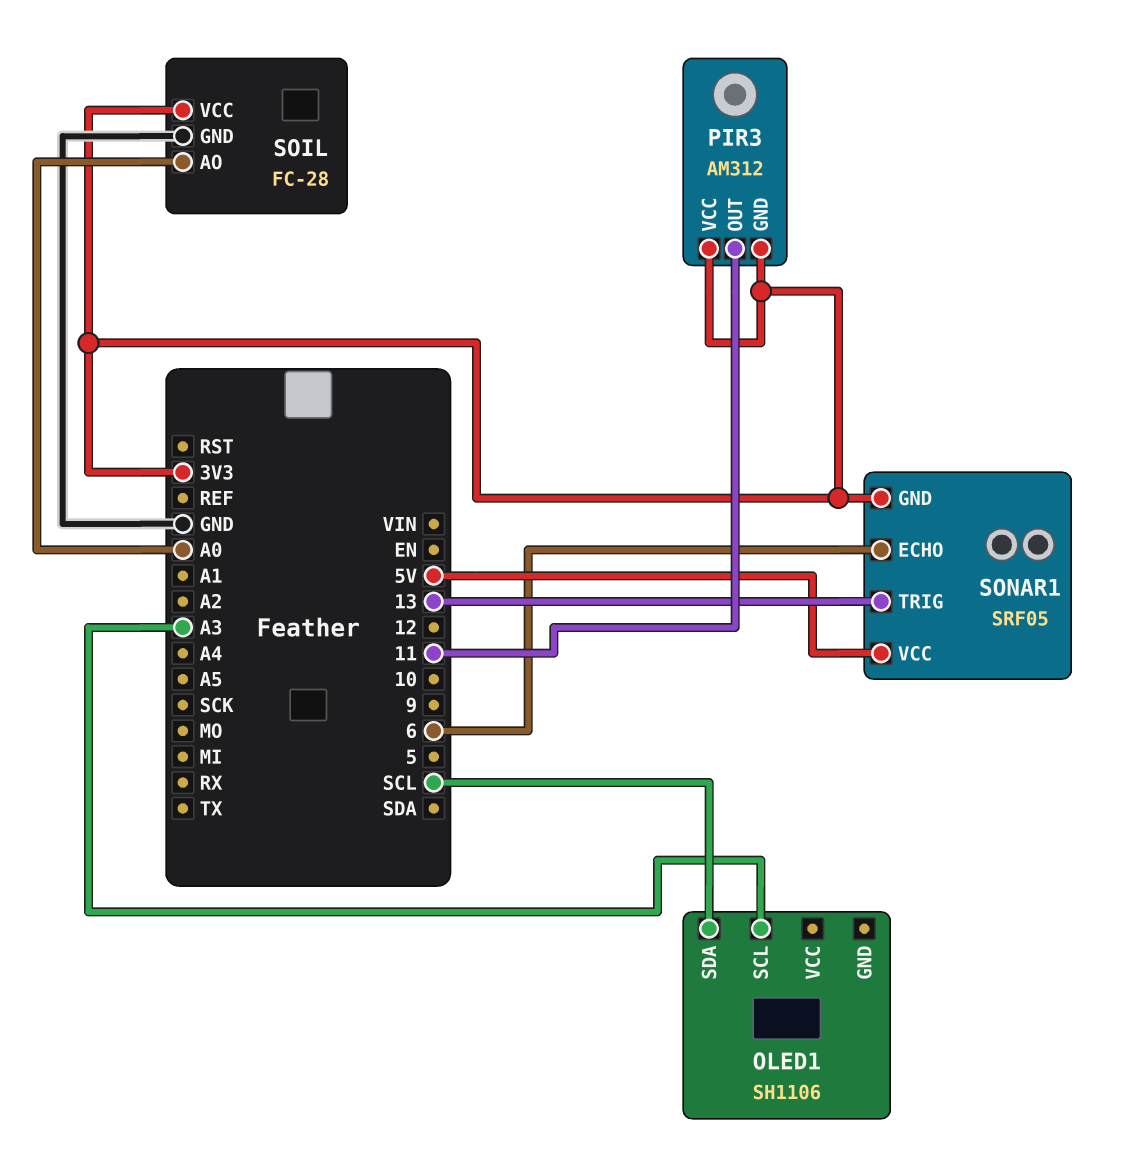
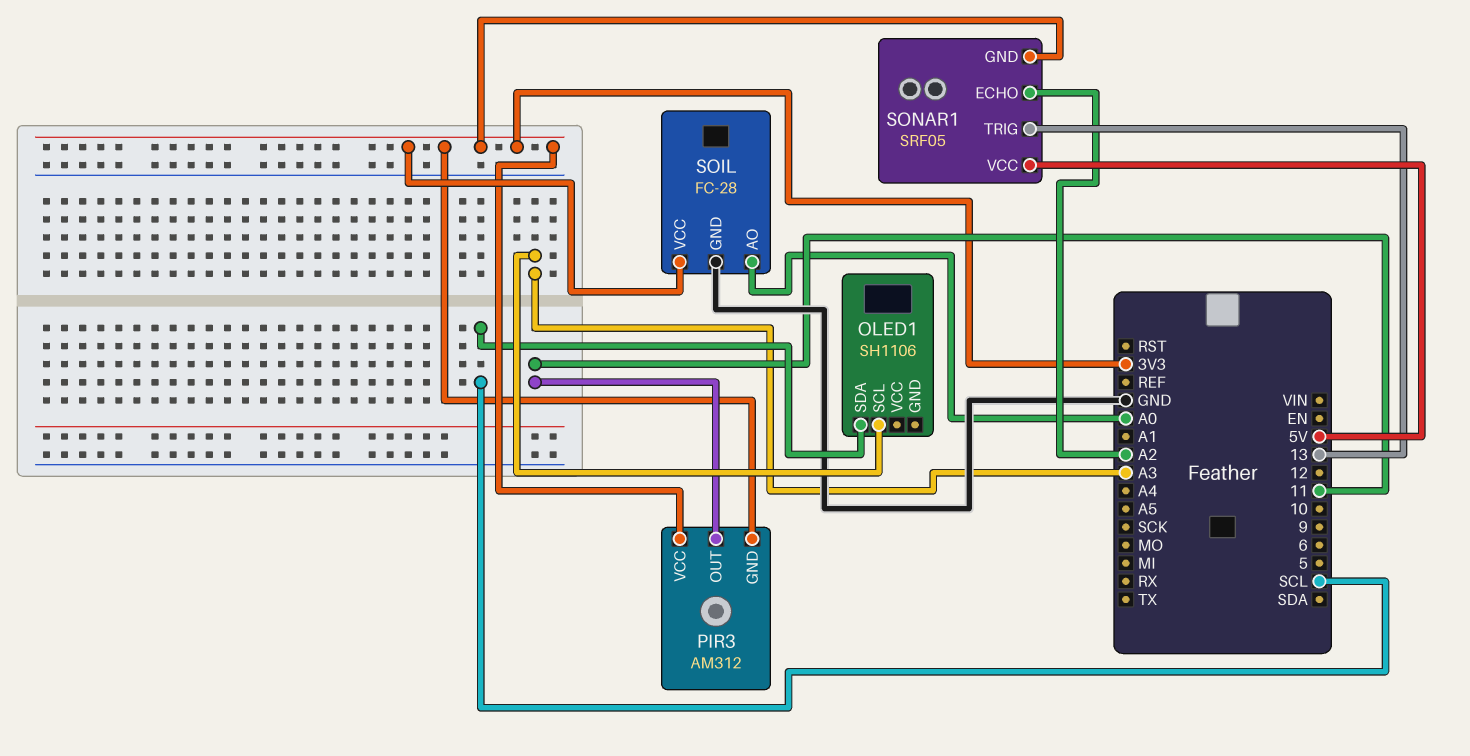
SONAR1 pin ECHO: 6 -> A2

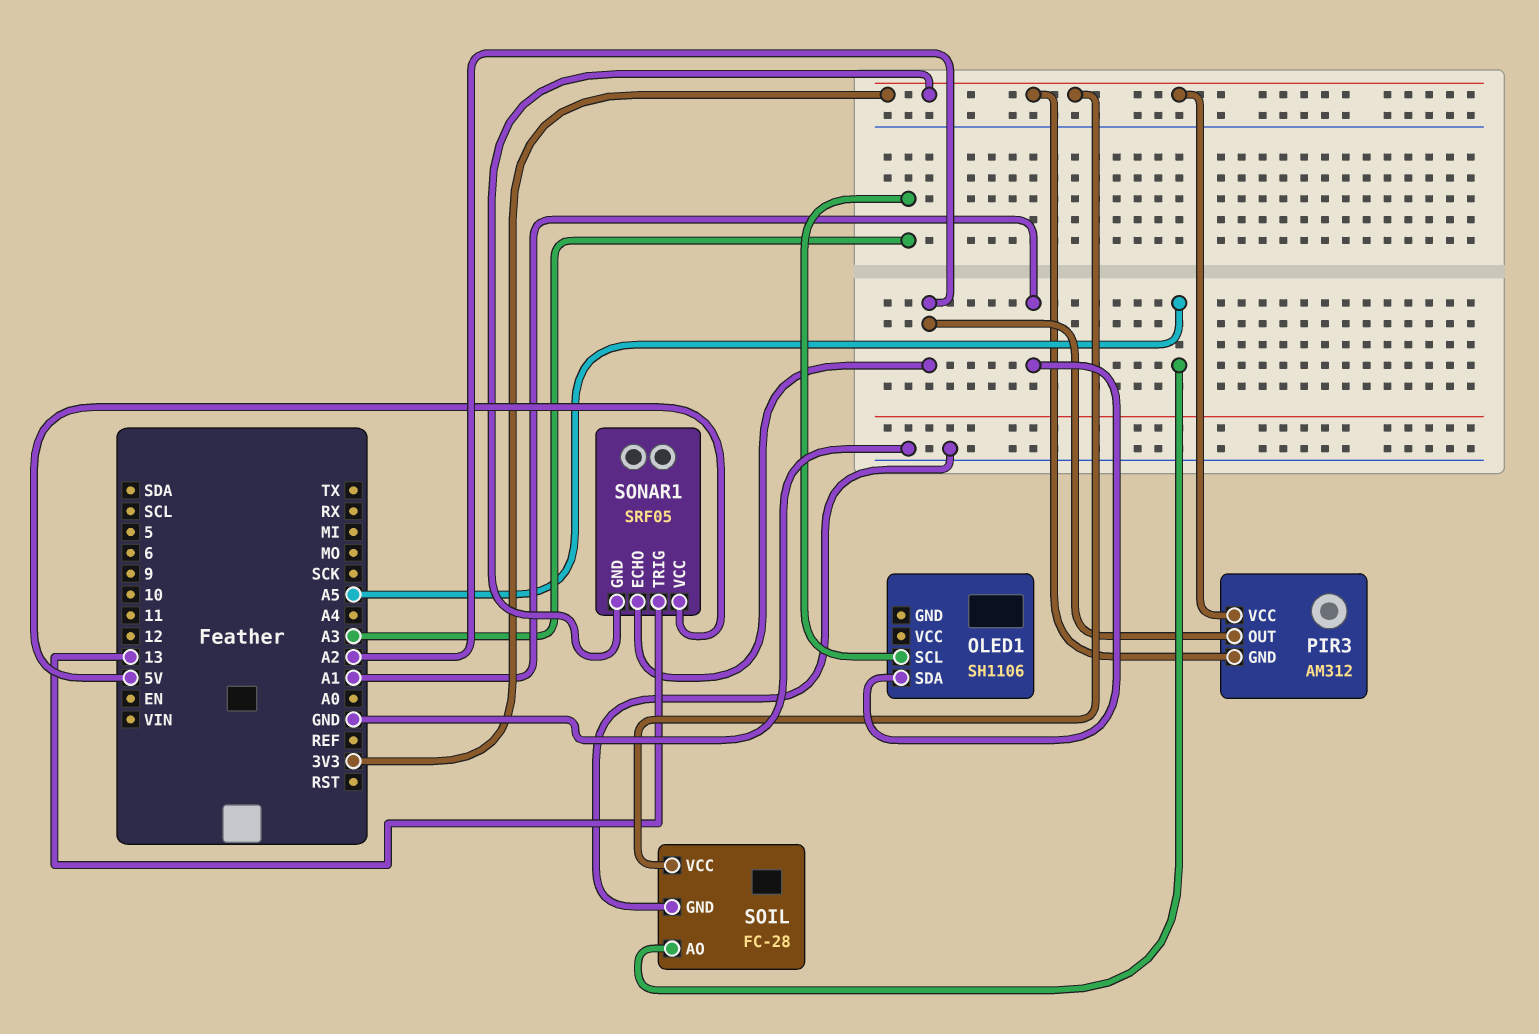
OLED1 pin SDA: SCL -> A1
PIR3 pin OUT: 11 -> A2
SOIL pin AO: A0 -> A5

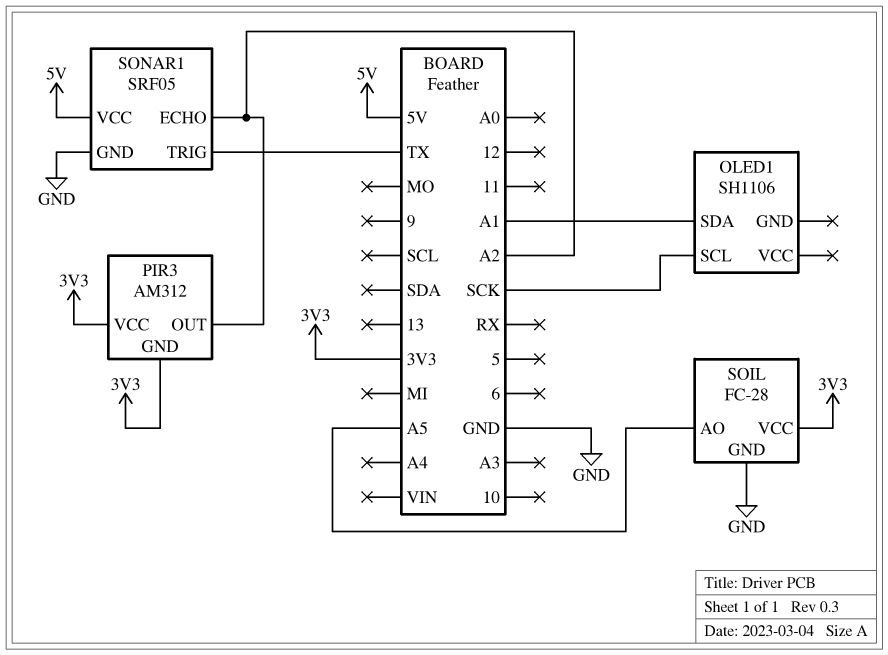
OLED1 pin SCL: A3 -> SCK
SONAR1 pin GND: 3V3 -> GND
SONAR1 pin TRIG: 13 -> TX

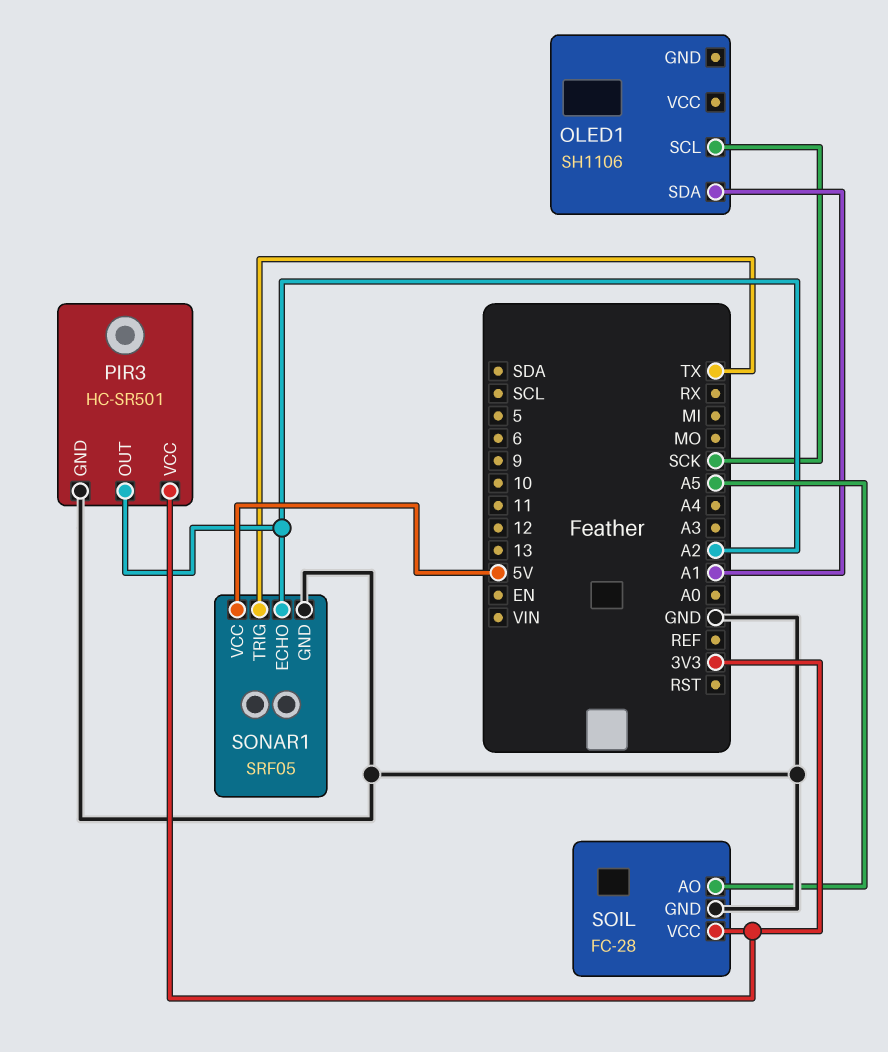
PIR3: AM312 -> HC-SR501
PIR3 pin GND: 3V3 -> GND

